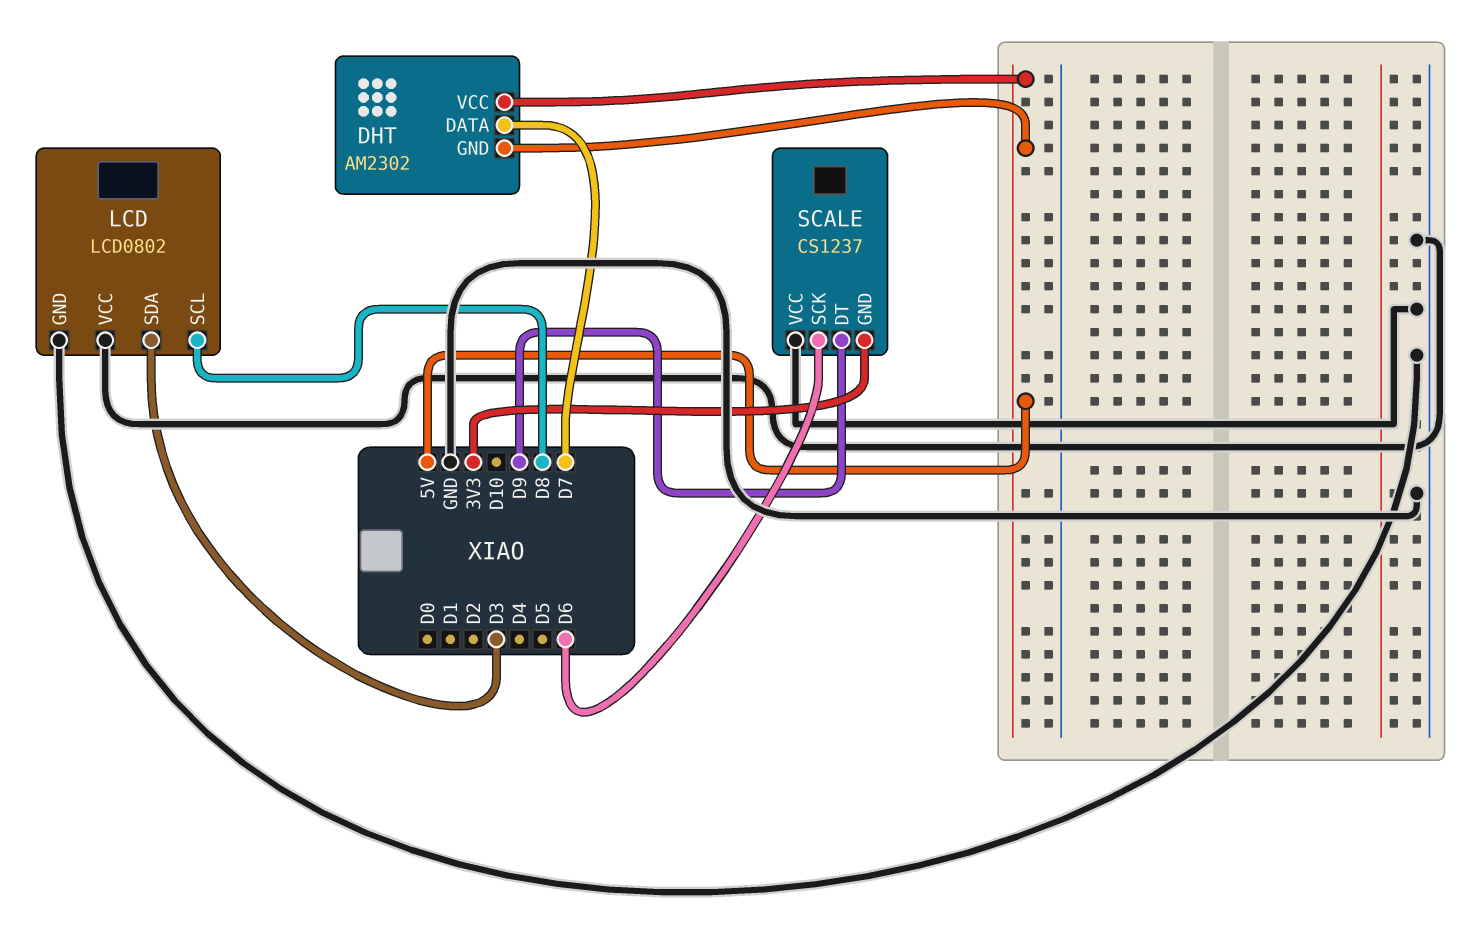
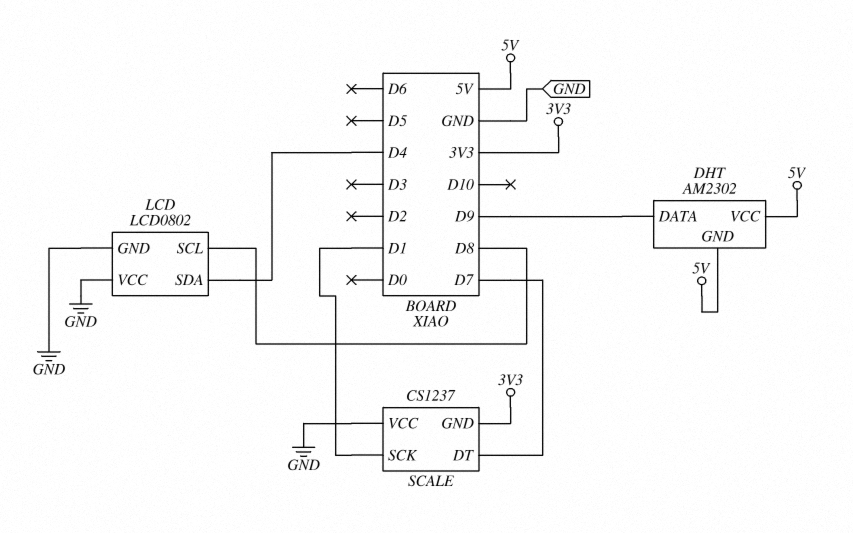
DHT pin DATA: D7 -> D9
LCD pin SDA: D3 -> D4
SCALE pin DT: D9 -> D7
SCALE pin SCK: D6 -> D1

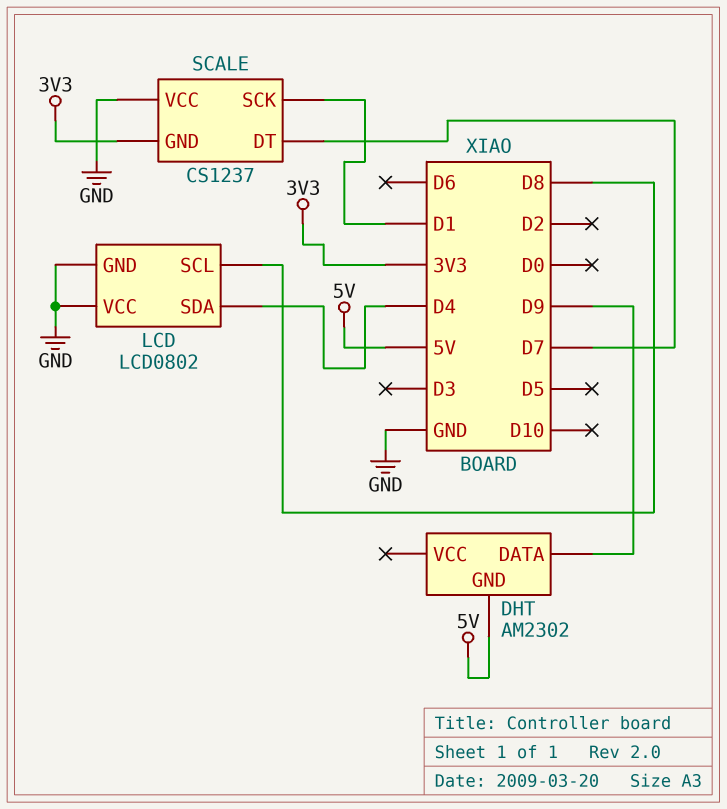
DHT pin VCC: 5V -> none

